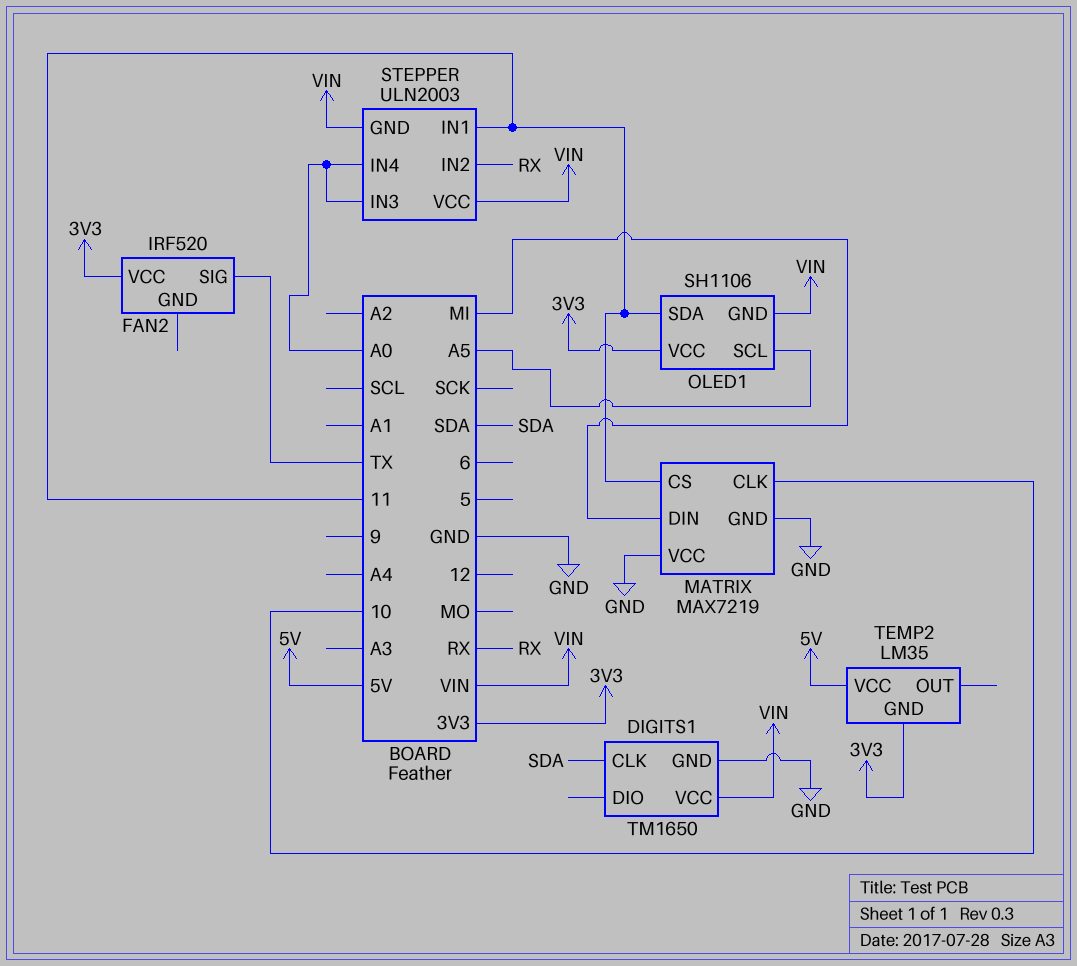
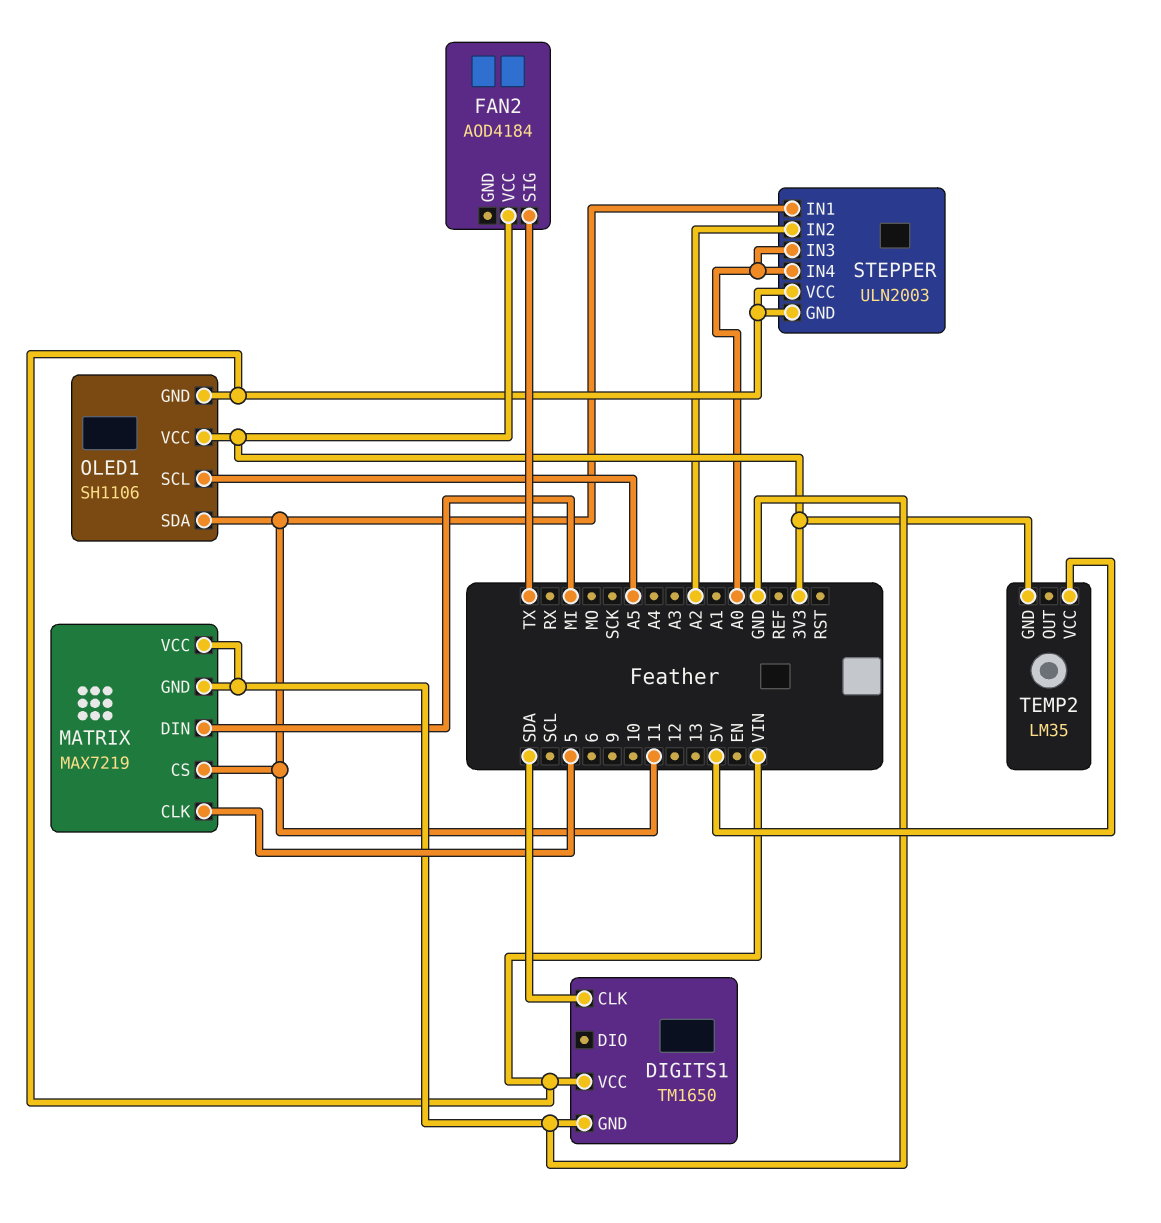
FAN2: IRF520 -> AOD4184
MATRIX pin CLK: 10 -> 5
STEPPER pin IN2: RX -> A2

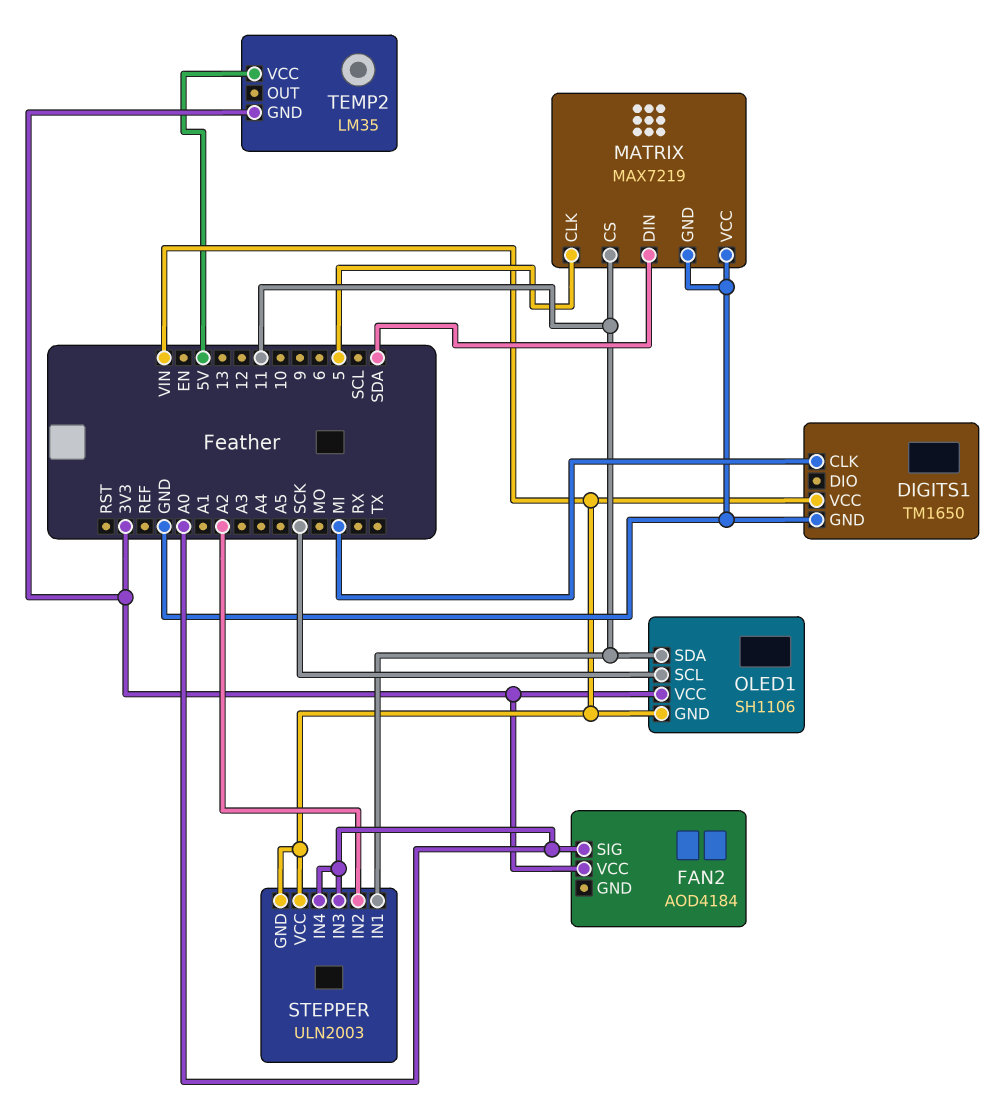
DIGITS1 pin CLK: SDA -> MI
FAN2 pin SIG: TX -> A0
MATRIX pin DIN: MI -> SDA
OLED1 pin SCL: A5 -> SCK

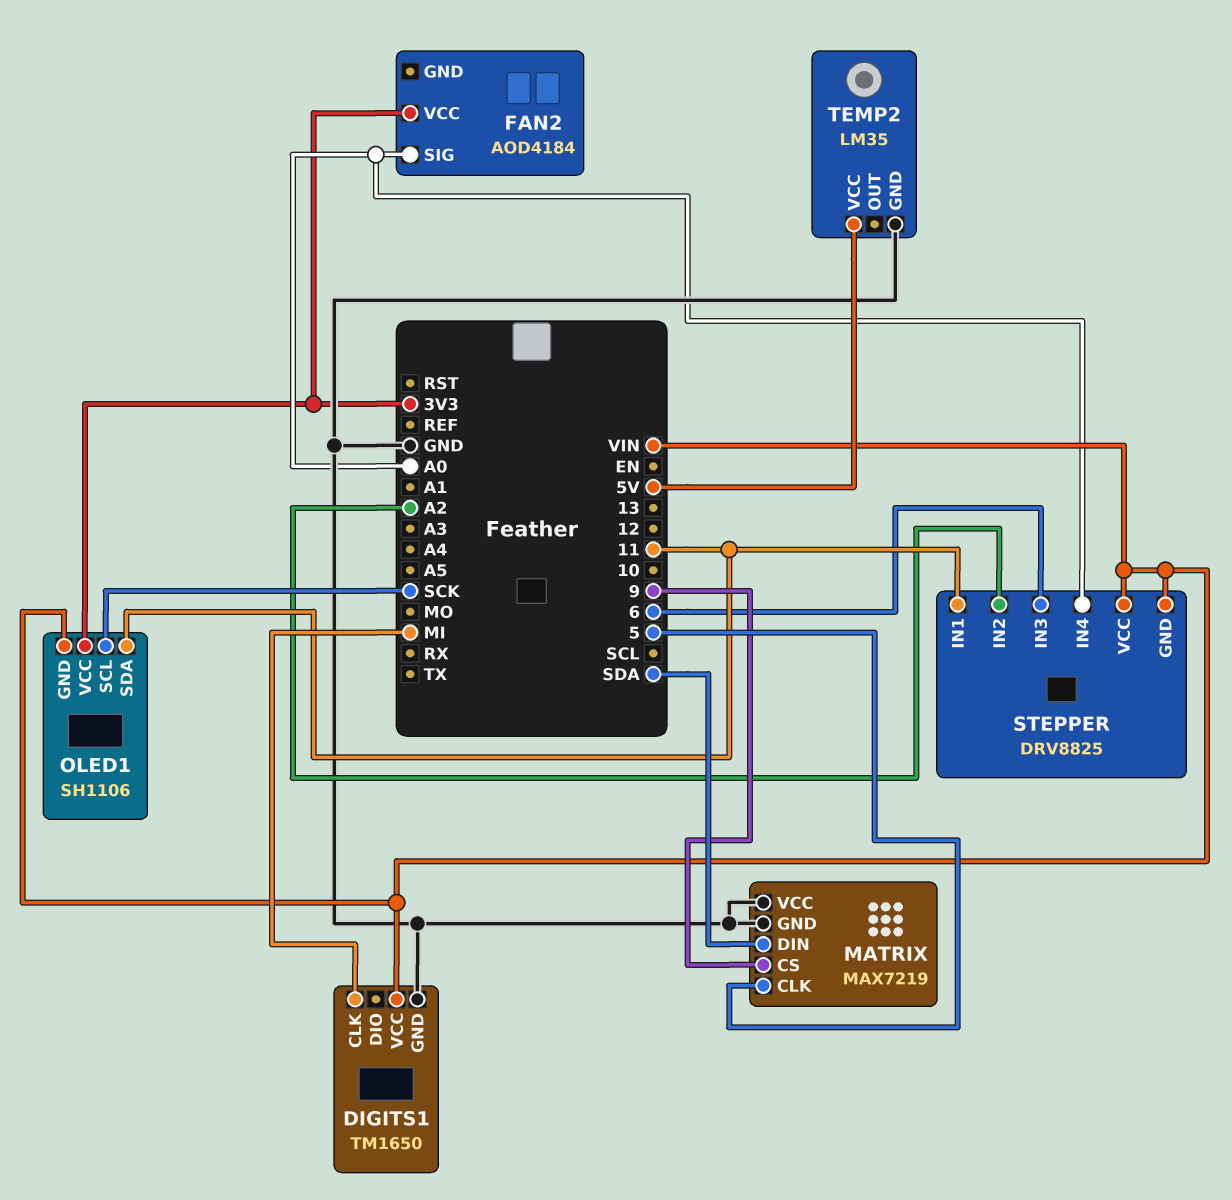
MATRIX pin CS: 11 -> 9
STEPPER: ULN2003 -> DRV8825
STEPPER pin IN3: A0 -> 6
TEMP2 pin GND: 3V3 -> GND

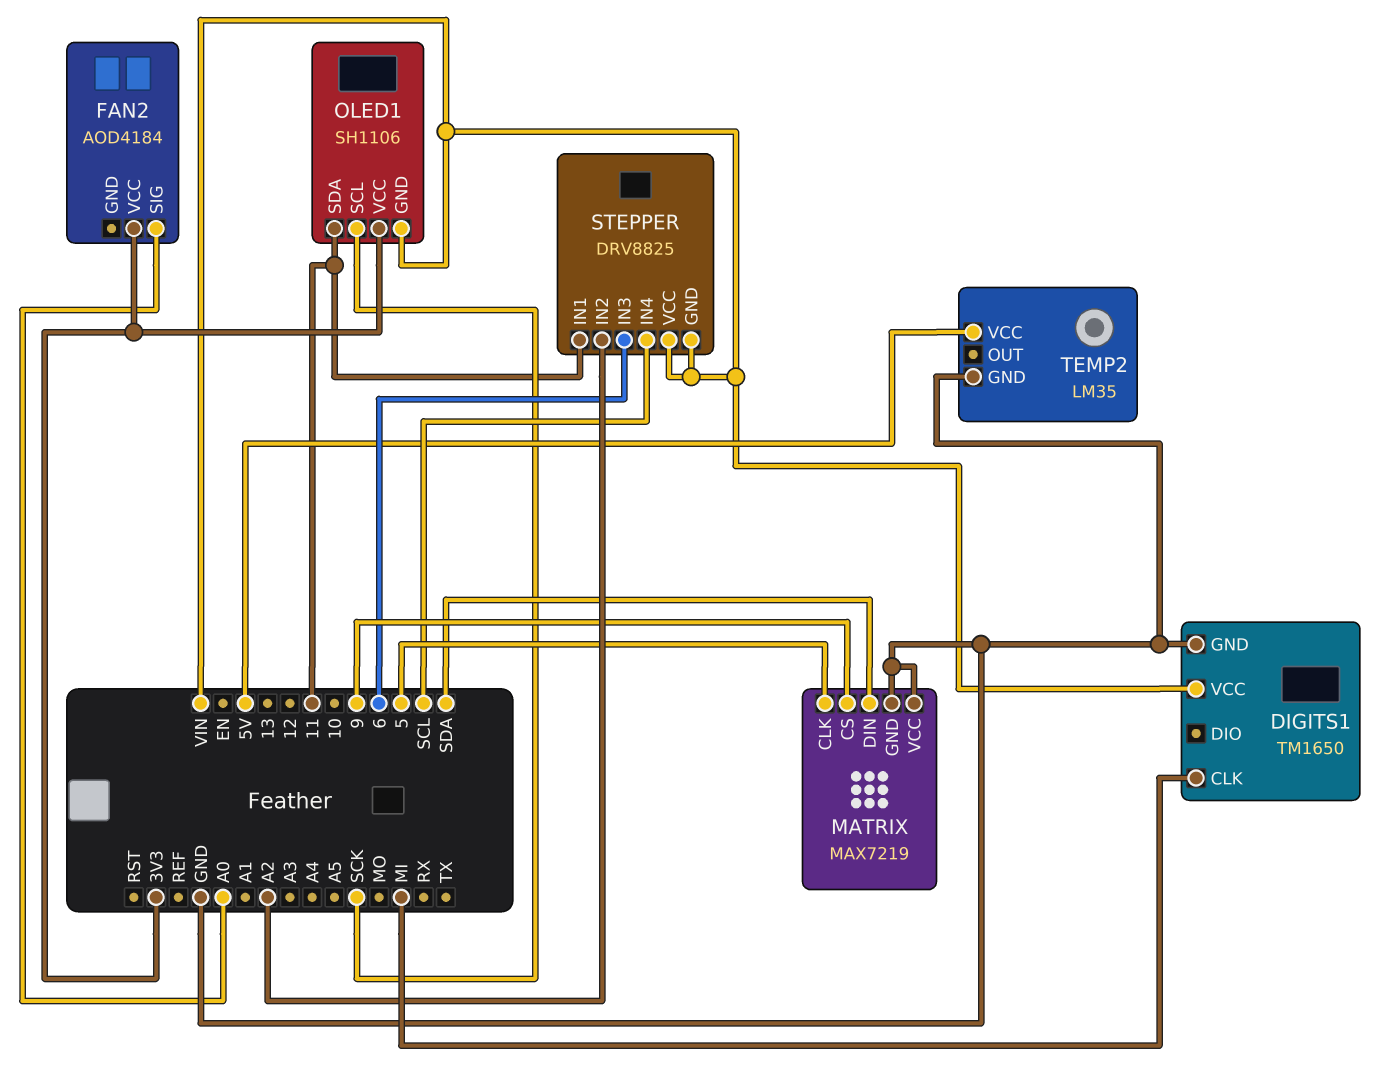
STEPPER pin IN4: A0 -> SCL

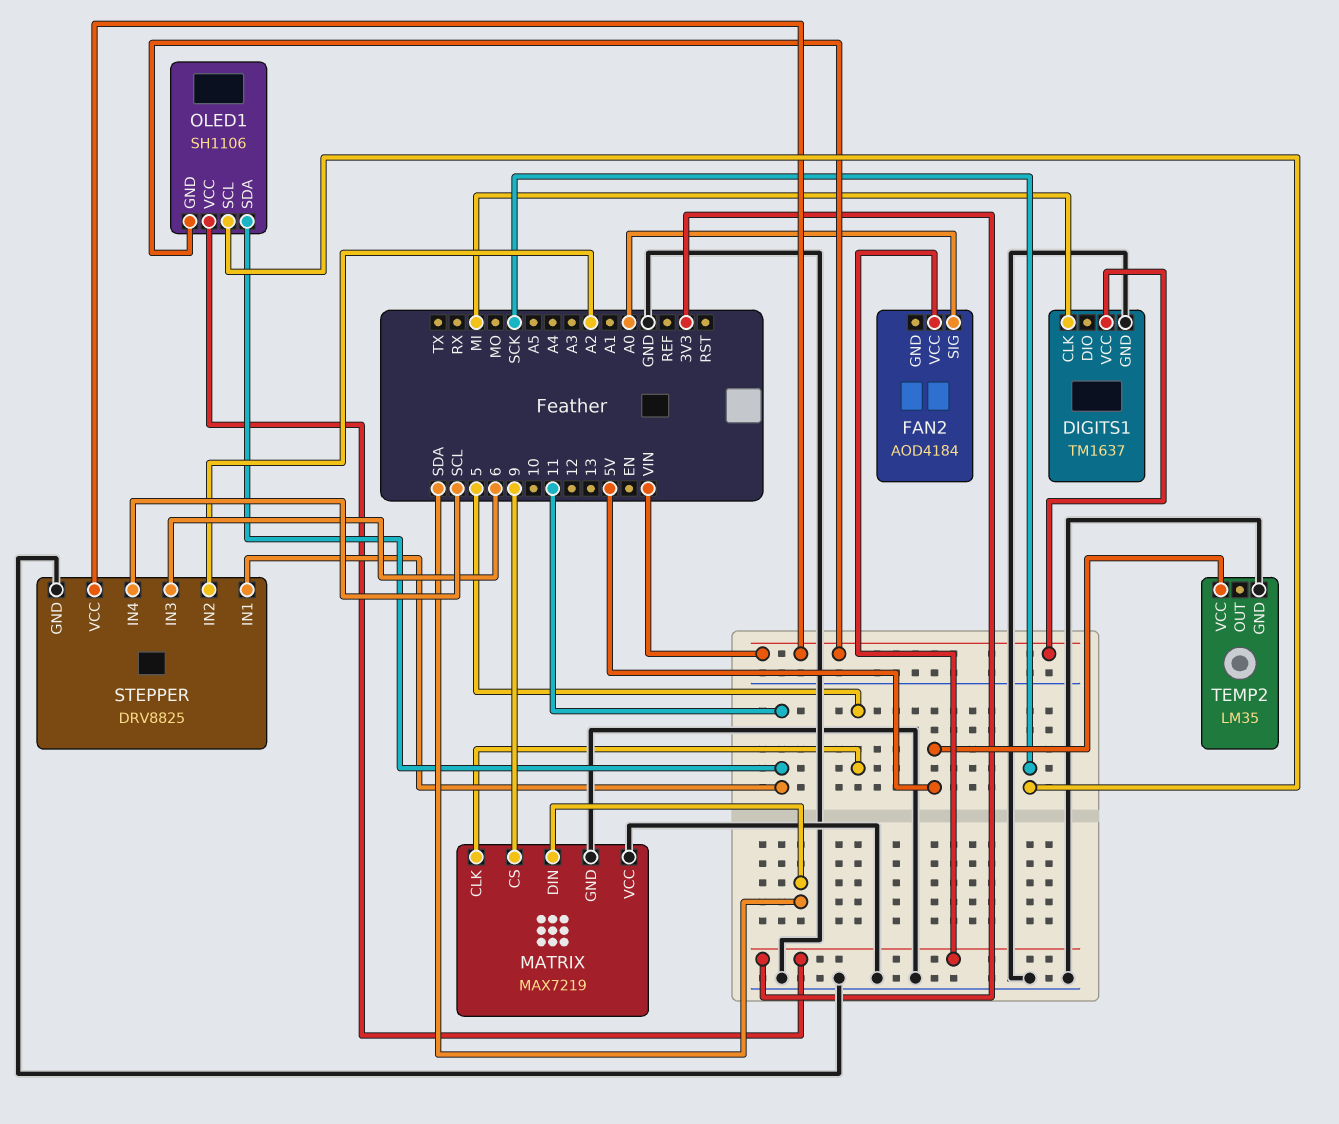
DIGITS1: TM1650 -> TM1637
STEPPER pin GND: VIN -> GND

